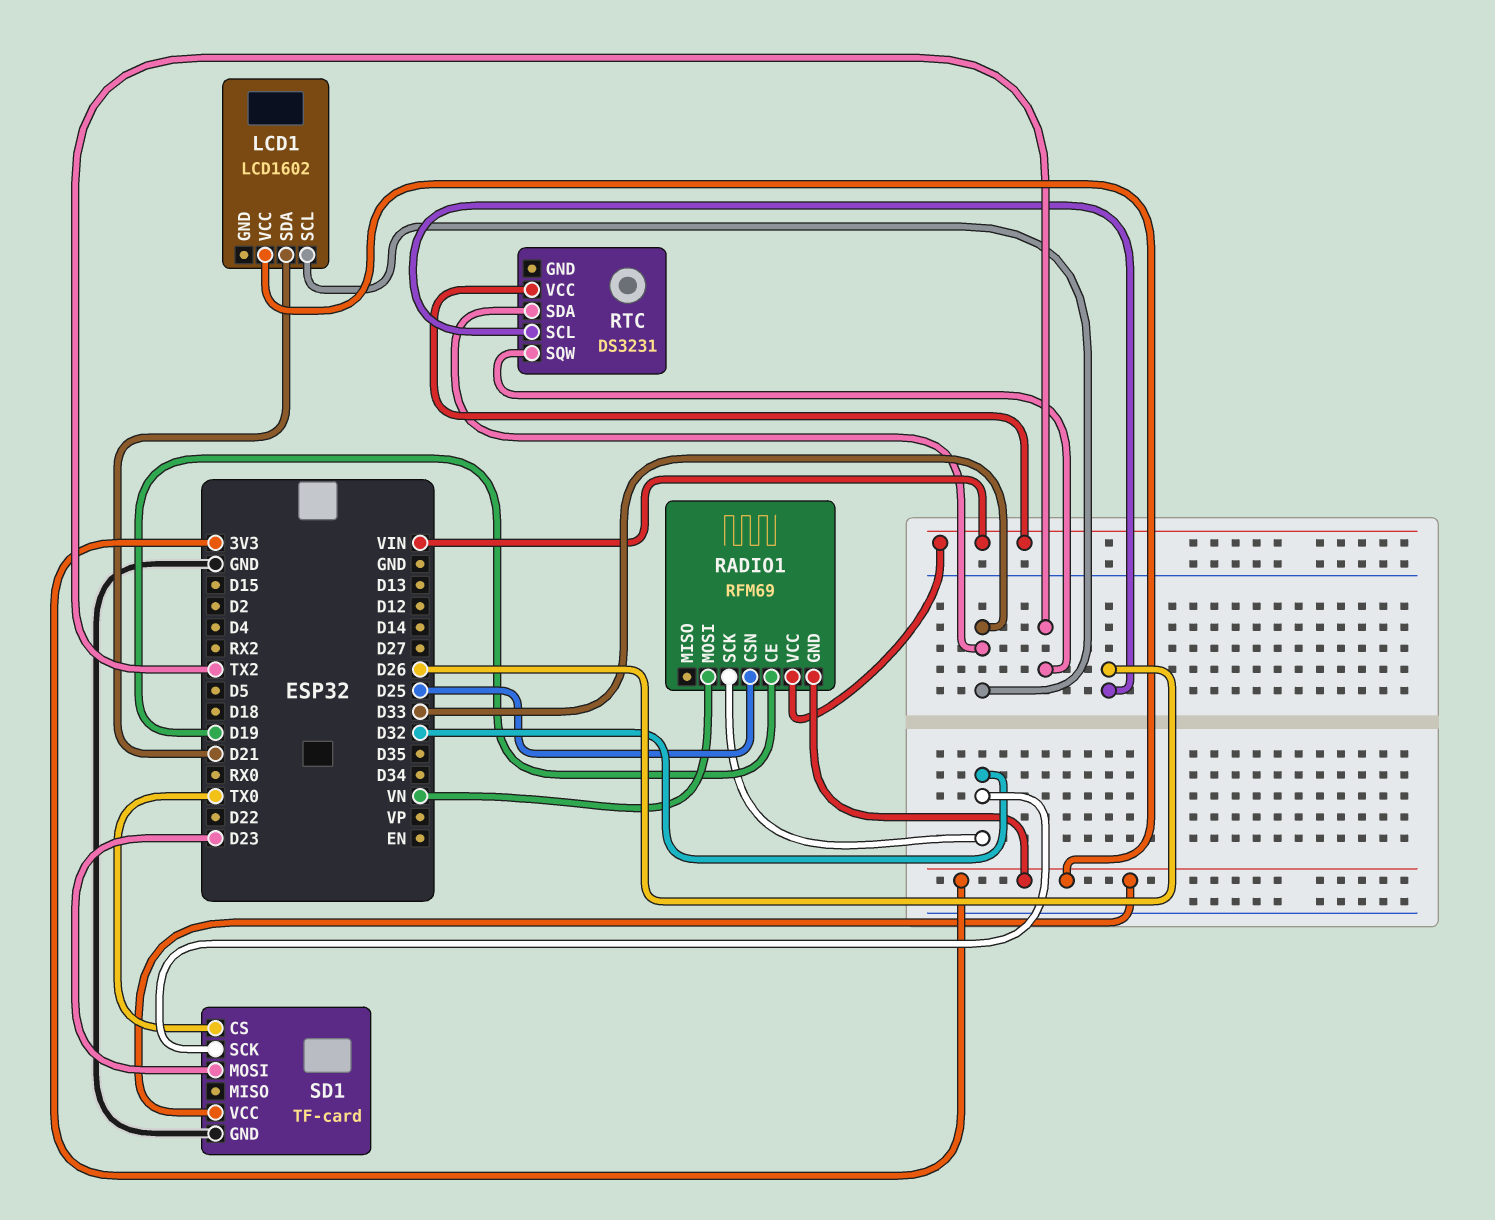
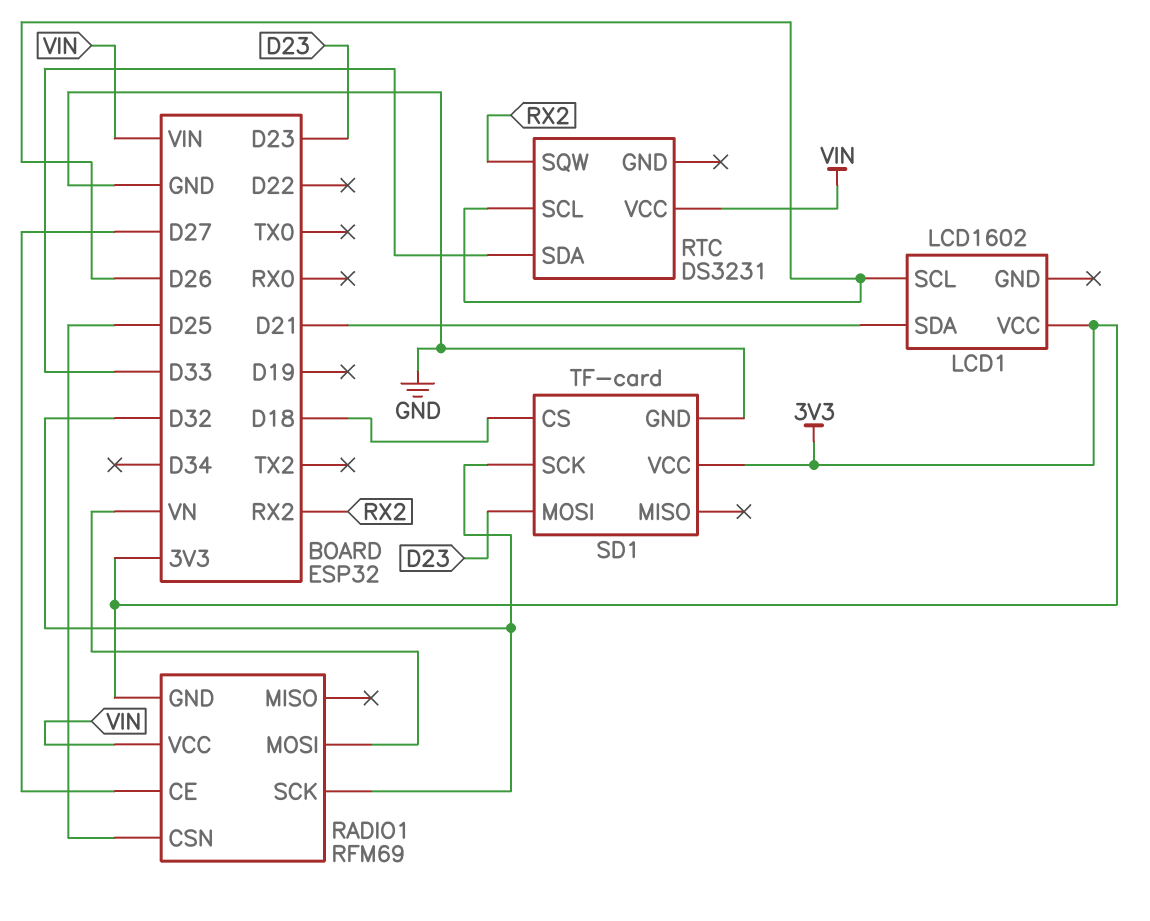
LCD1 pin SCL: D33 -> D26
RADIO1 pin CE: D19 -> D27
RTC pin SQW: TX2 -> RX2
SD1 pin CS: TX0 -> D18

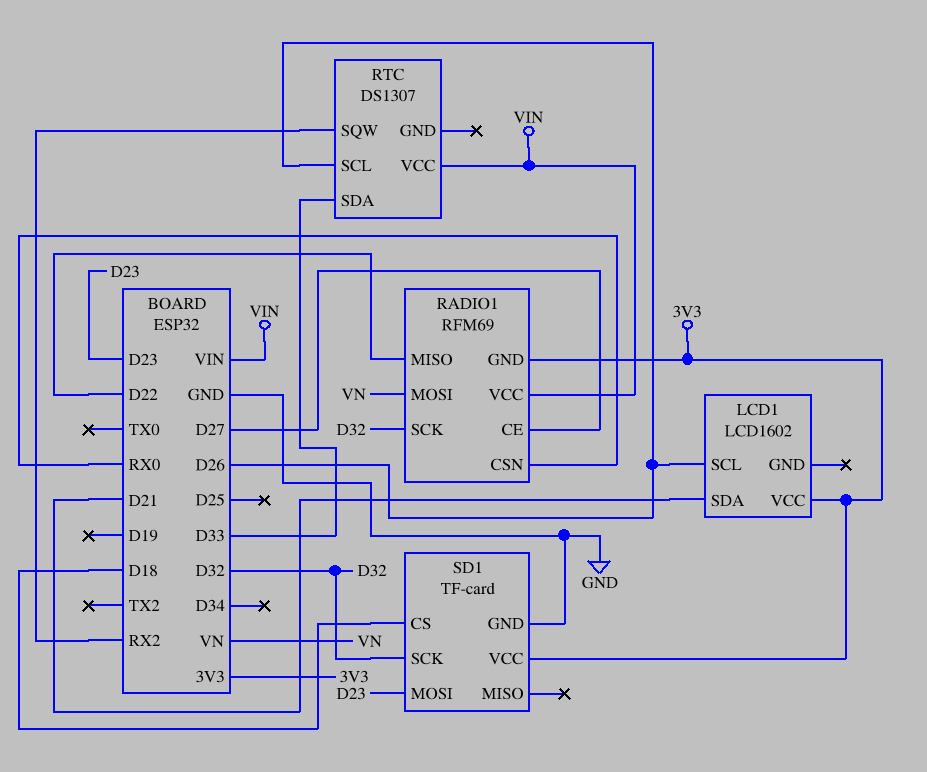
RADIO1 pin CSN: D25 -> RX0
RADIO1 pin MISO: none -> D22
RTC: DS3231 -> DS1307

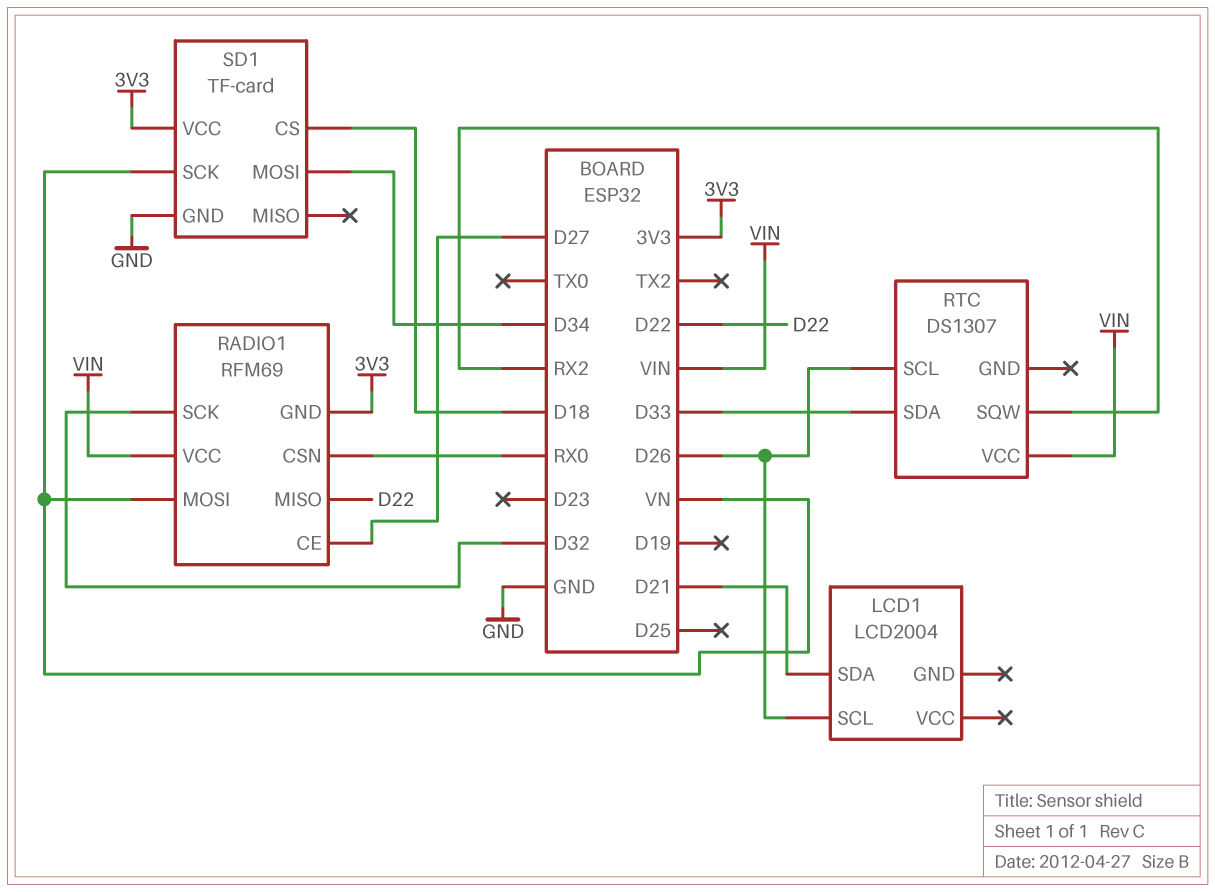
LCD1: LCD1602 -> LCD2004
LCD1 pin VCC: 3V3 -> none
SD1 pin MOSI: D23 -> D34
SD1 pin SCK: D32 -> VN

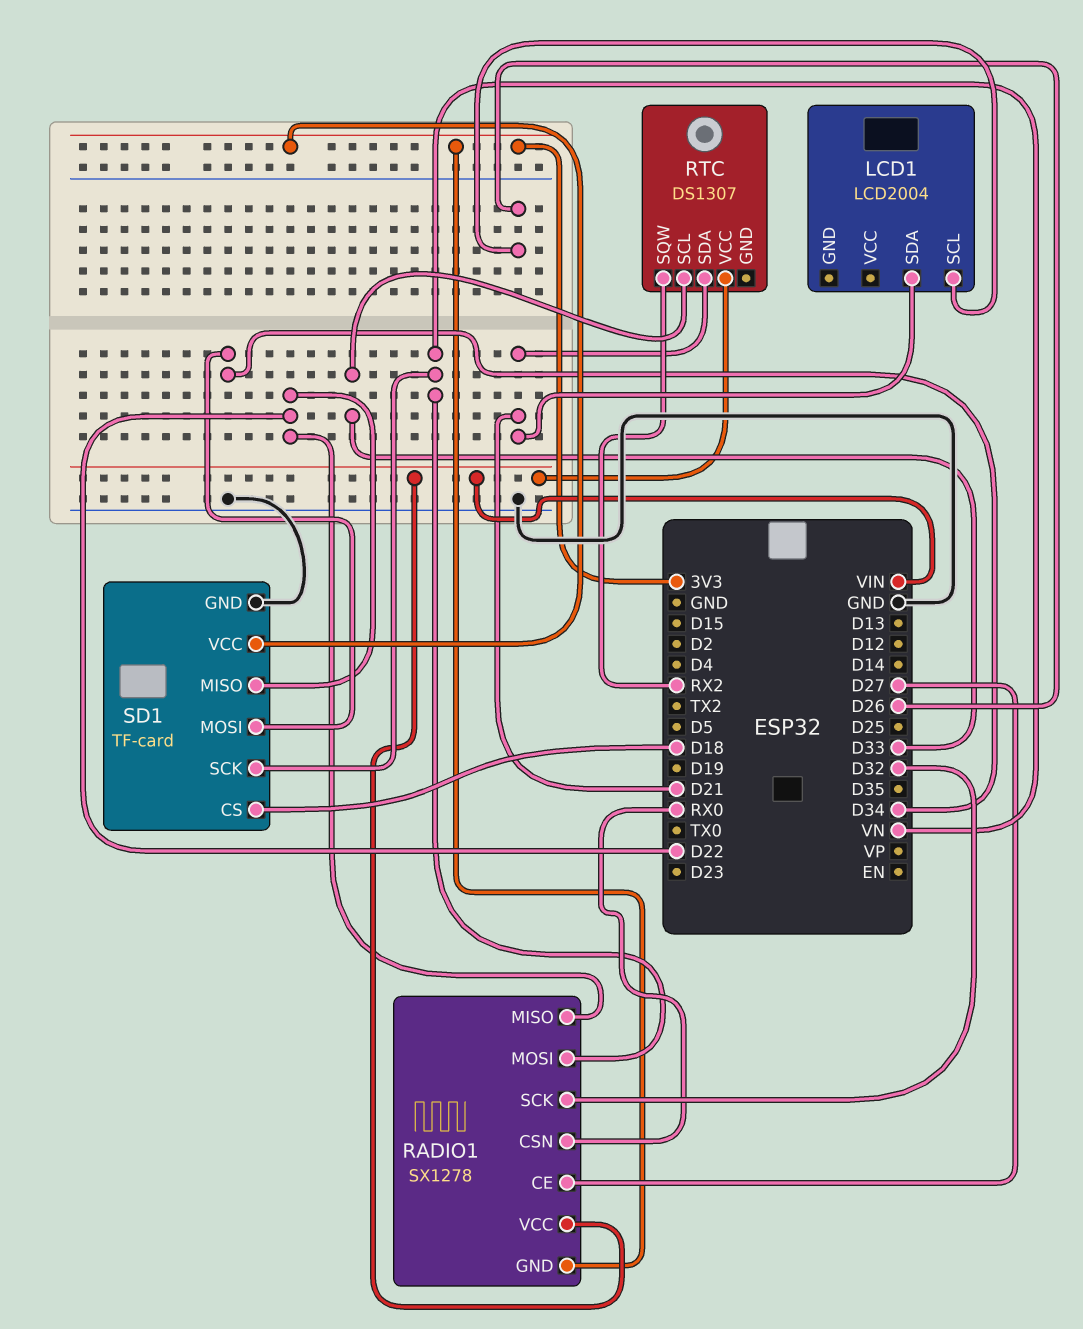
RADIO1: RFM69 -> SX1278
RTC pin SCL: D26 -> D33
RTC pin SDA: D33 -> D21
SD1 pin MISO: none -> D22

